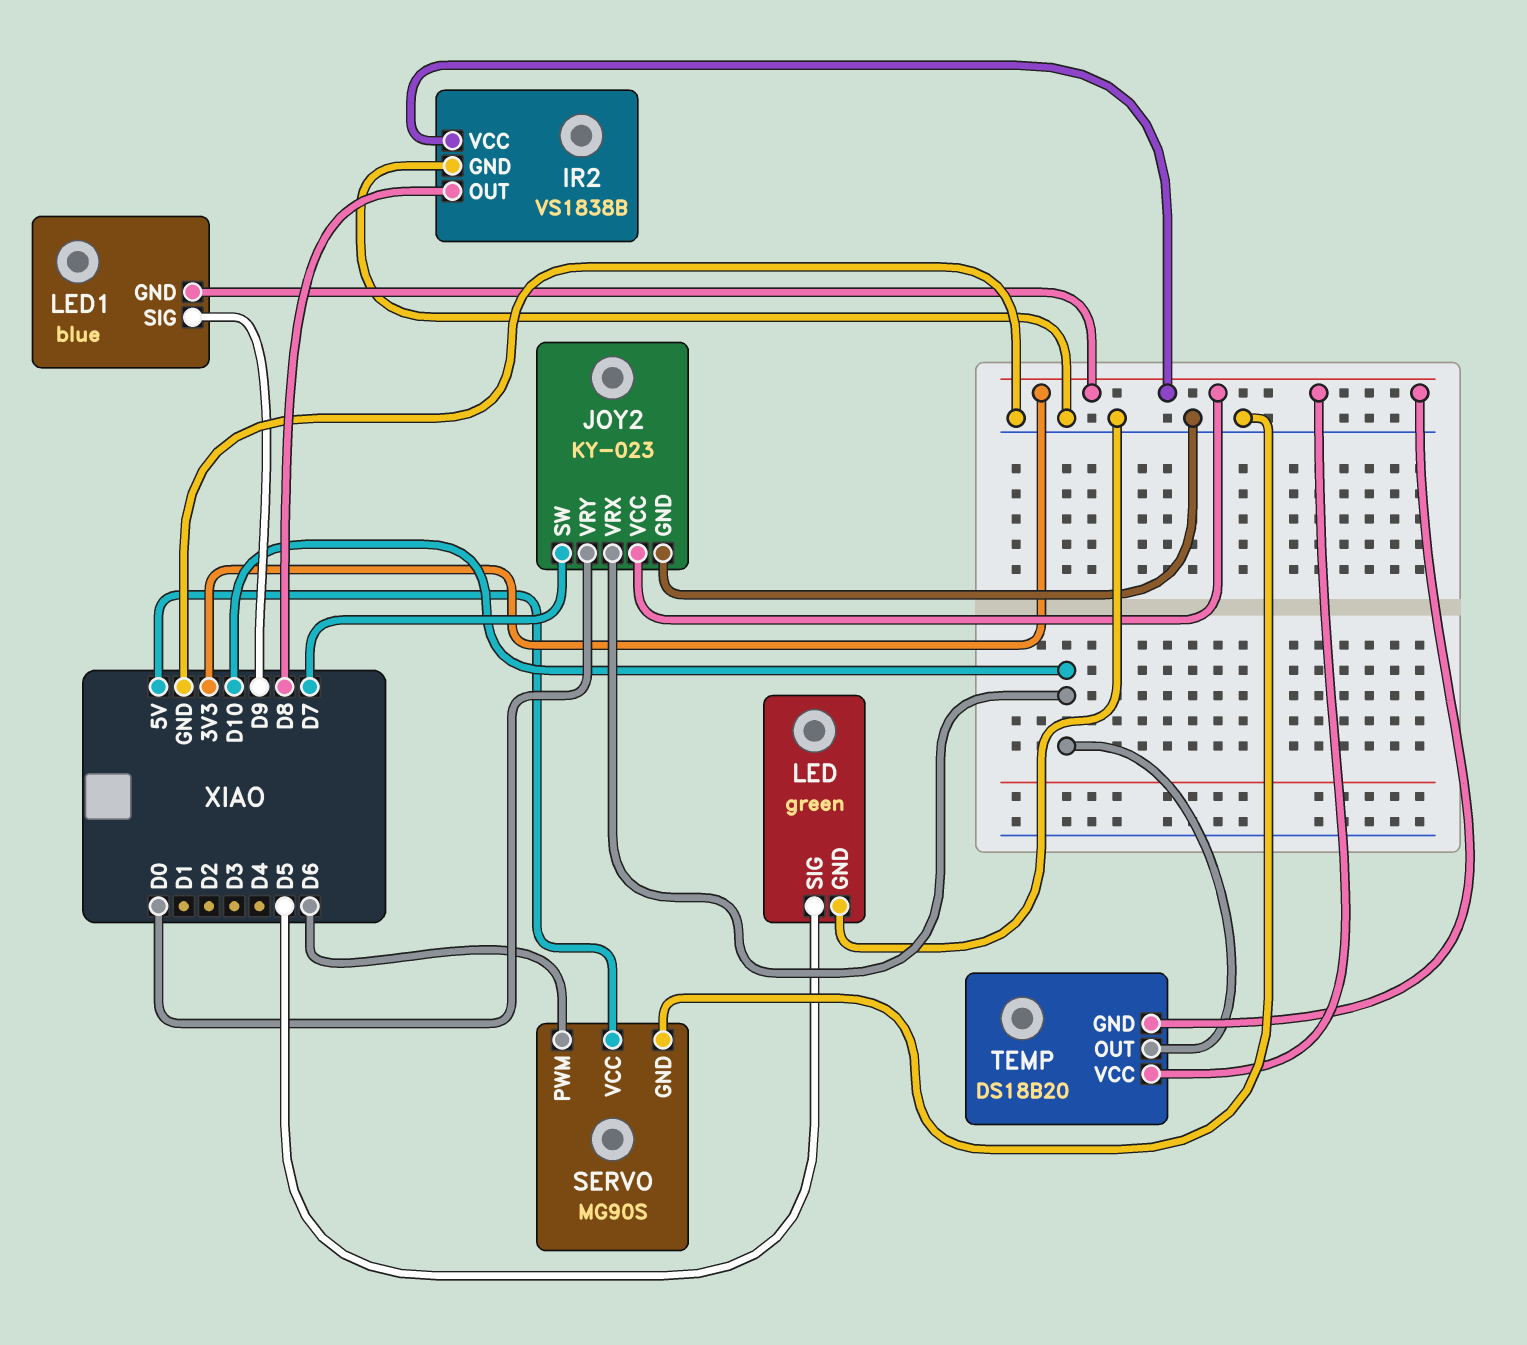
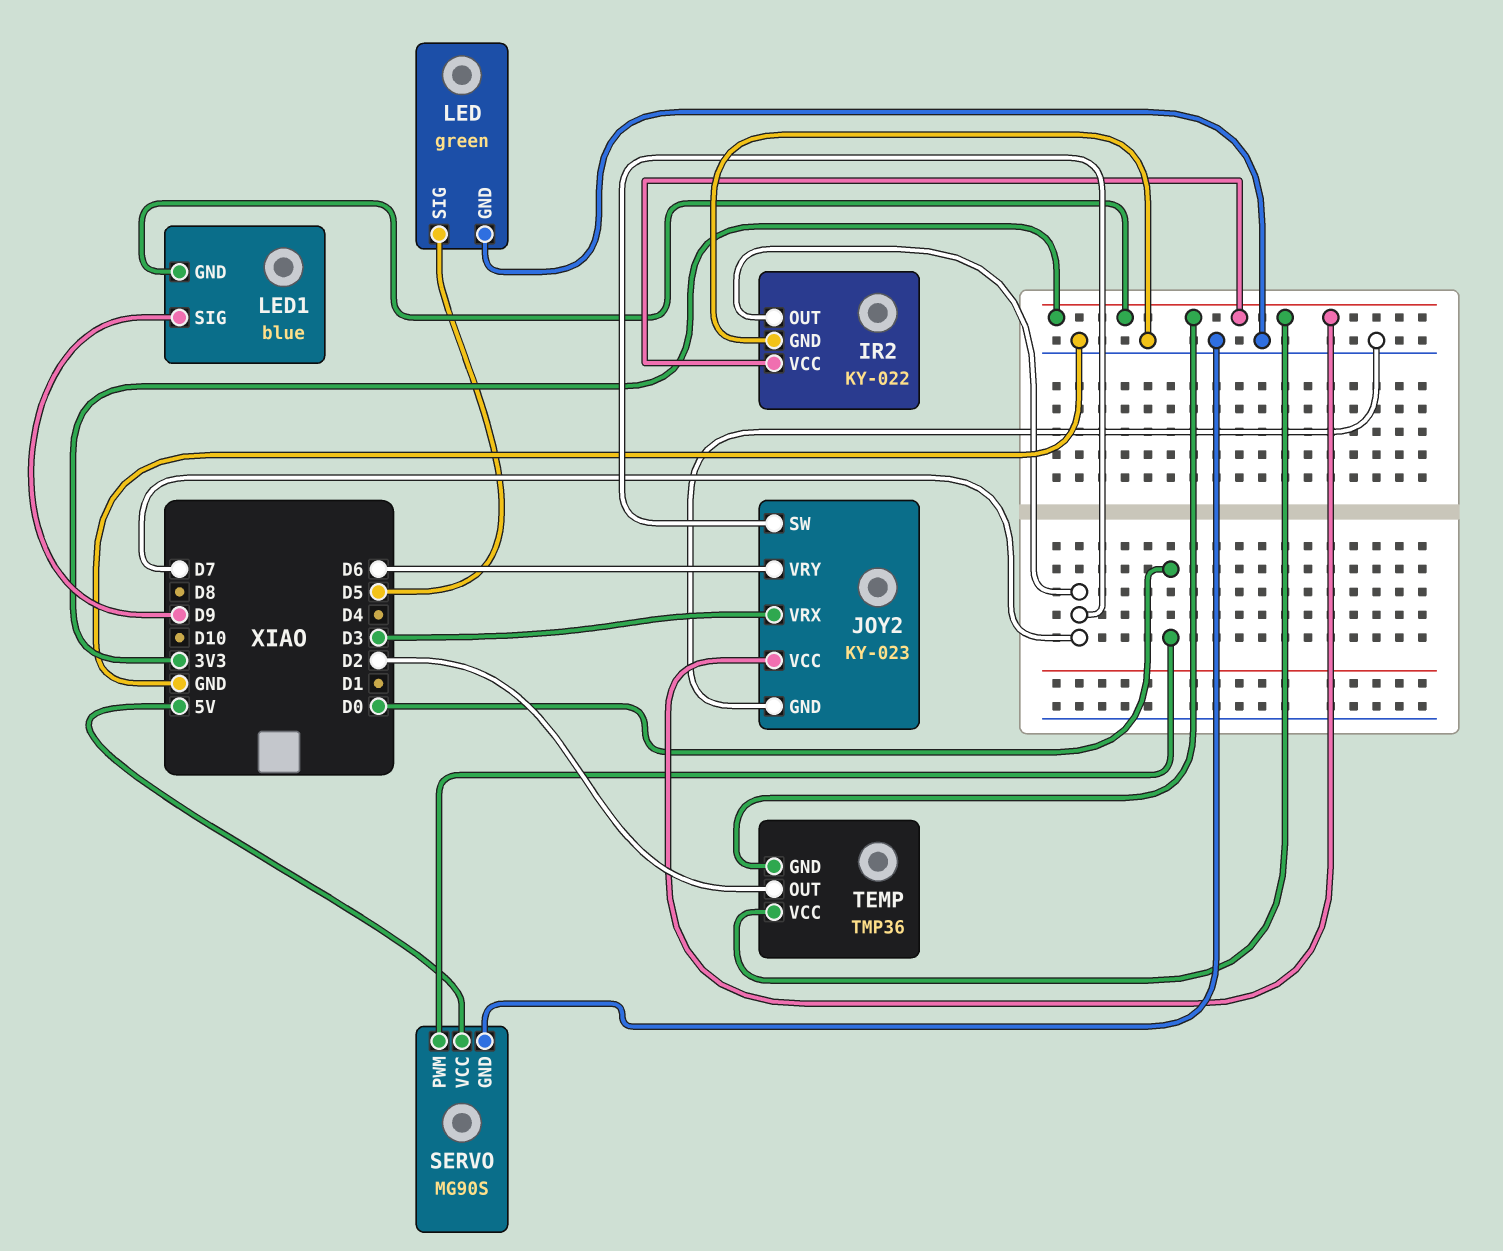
IR2: VS1838B -> KY-022
IR2 pin OUT: D8 -> D7
JOY2 pin VRX: D10 -> D3
JOY2 pin VRY: D0 -> D6
SERVO pin PWM: D6 -> D0
TEMP: DS18B20 -> TMP36
TEMP pin OUT: D10 -> D2

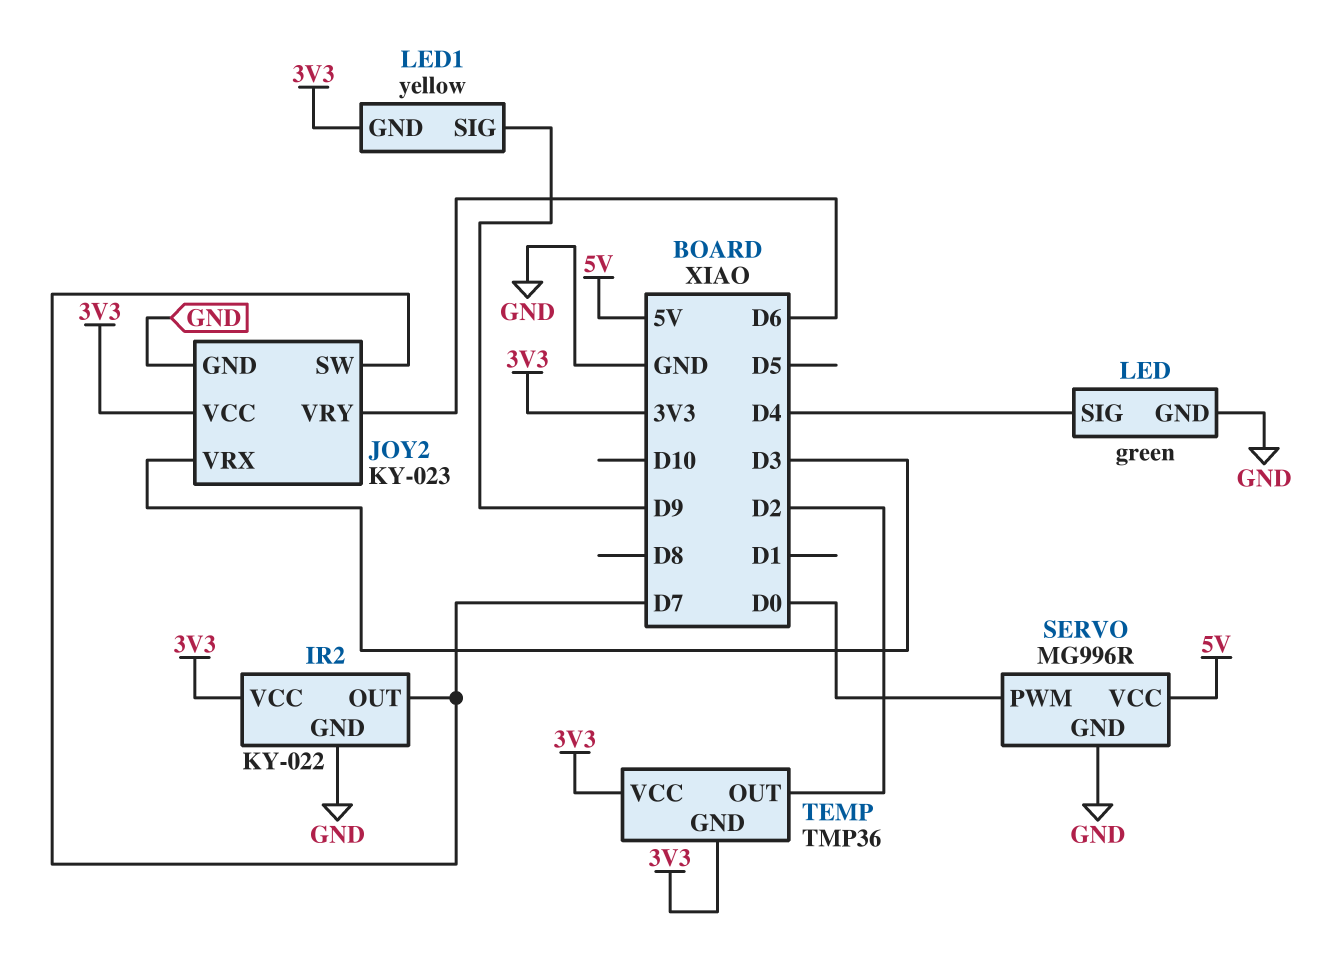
LED pin SIG: D5 -> D4
LED1: blue -> yellow
SERVO: MG90S -> MG996R

